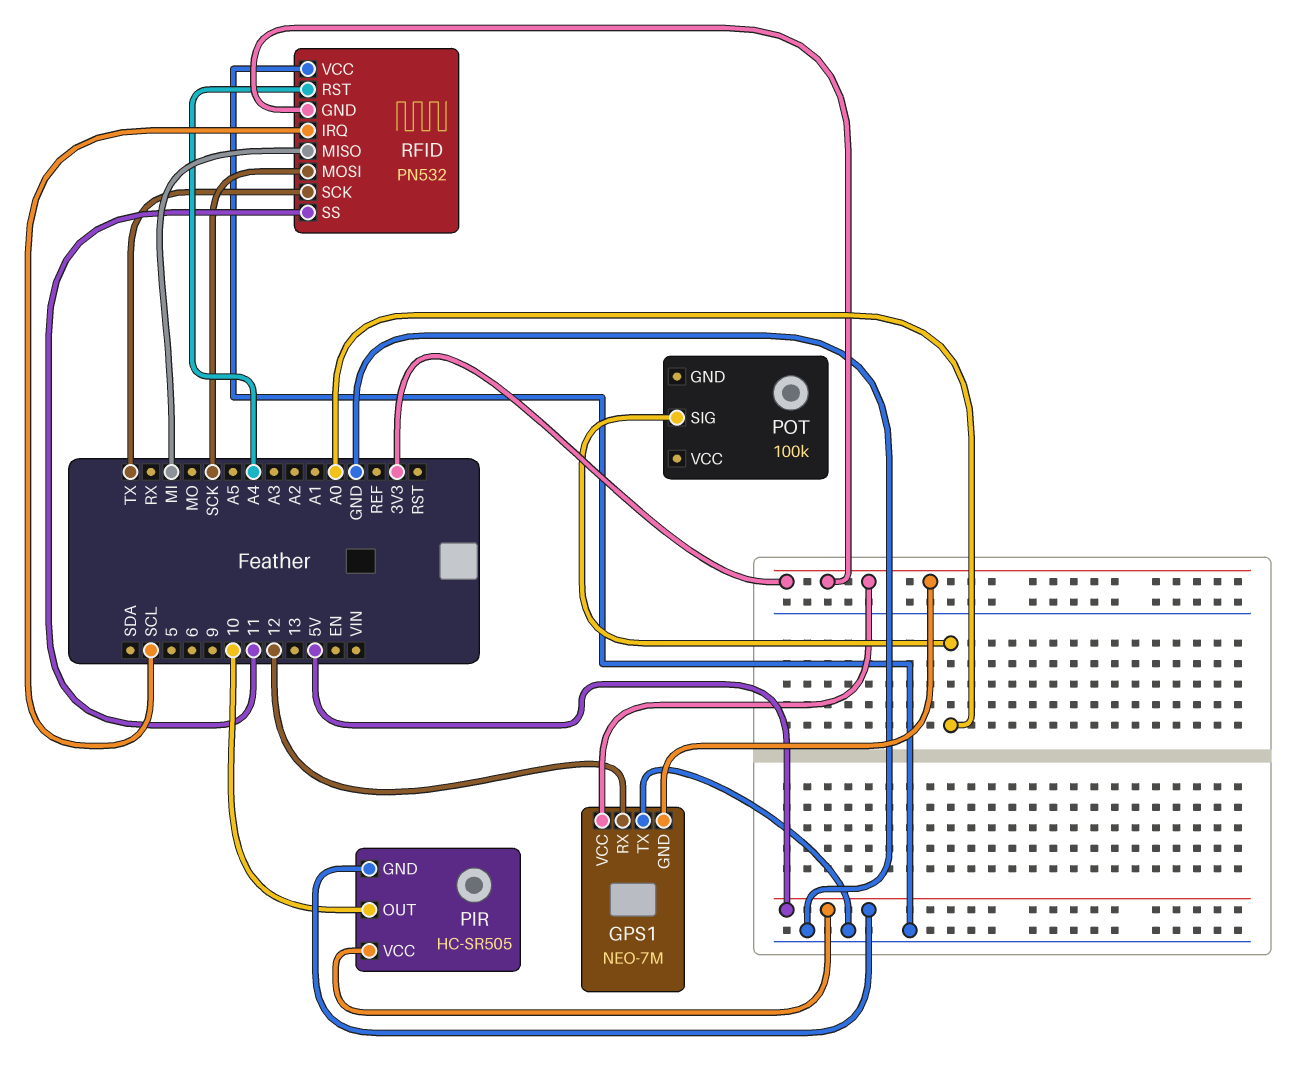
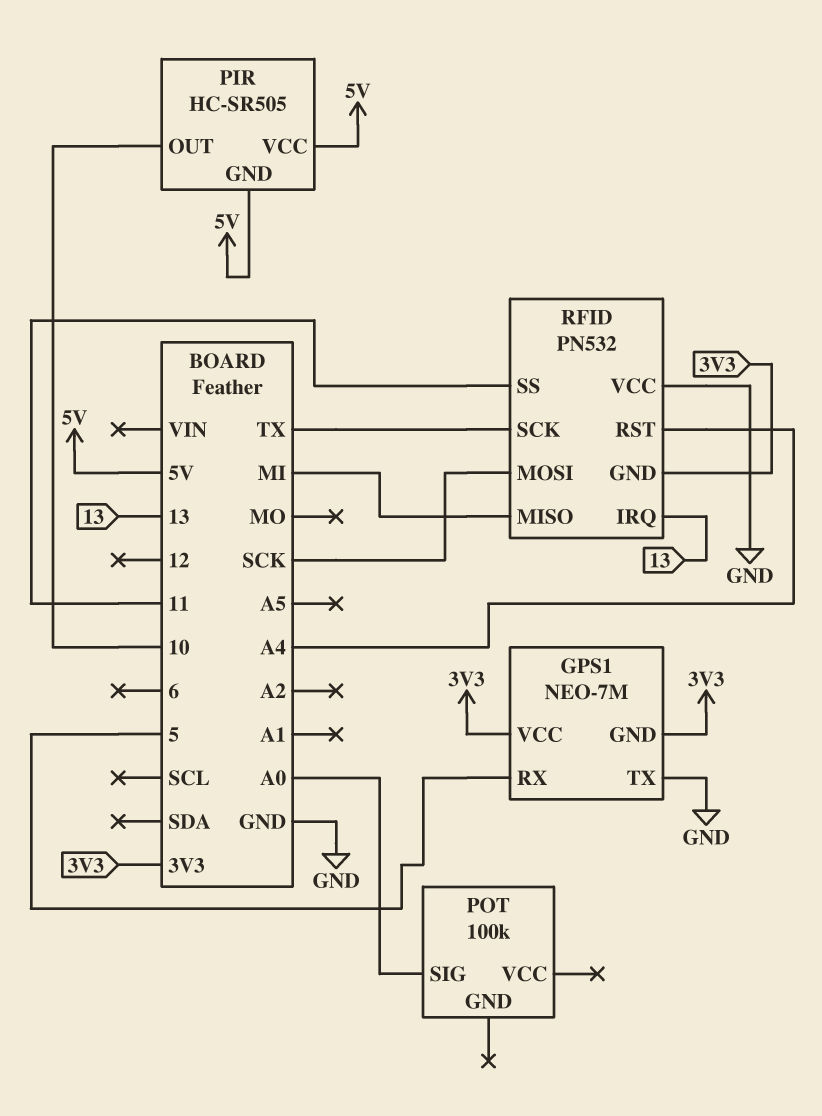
GPS1 pin RX: 12 -> 5
RFID pin IRQ: SCL -> 13

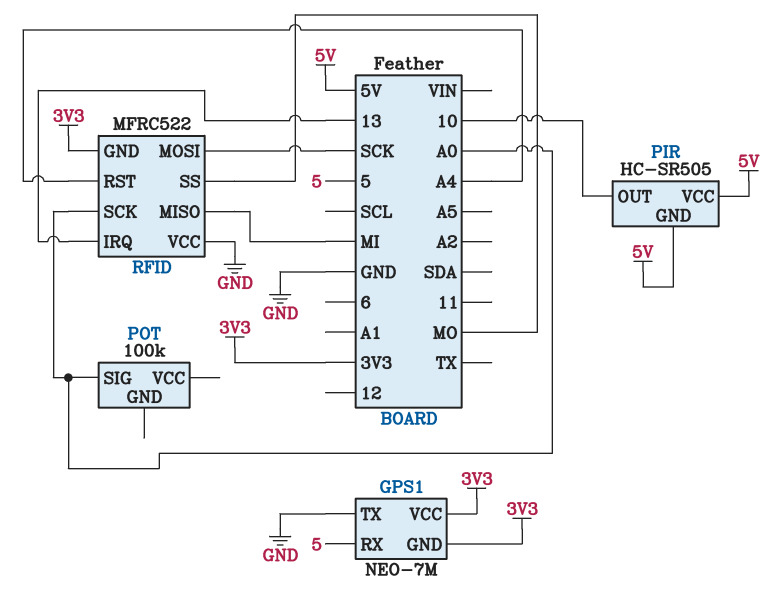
RFID: PN532 -> MFRC522
RFID pin SCK: TX -> A0
RFID pin SS: 11 -> MO

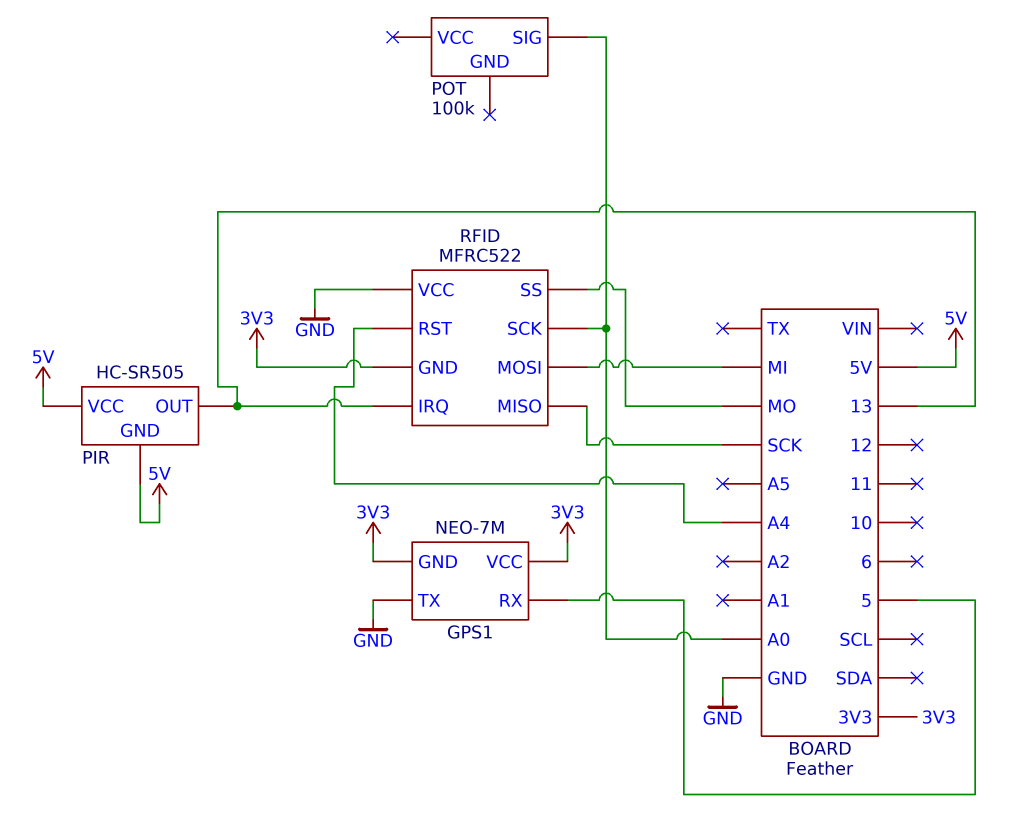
PIR pin OUT: 10 -> 13
RFID pin MISO: MI -> SCK
RFID pin MOSI: SCK -> MI

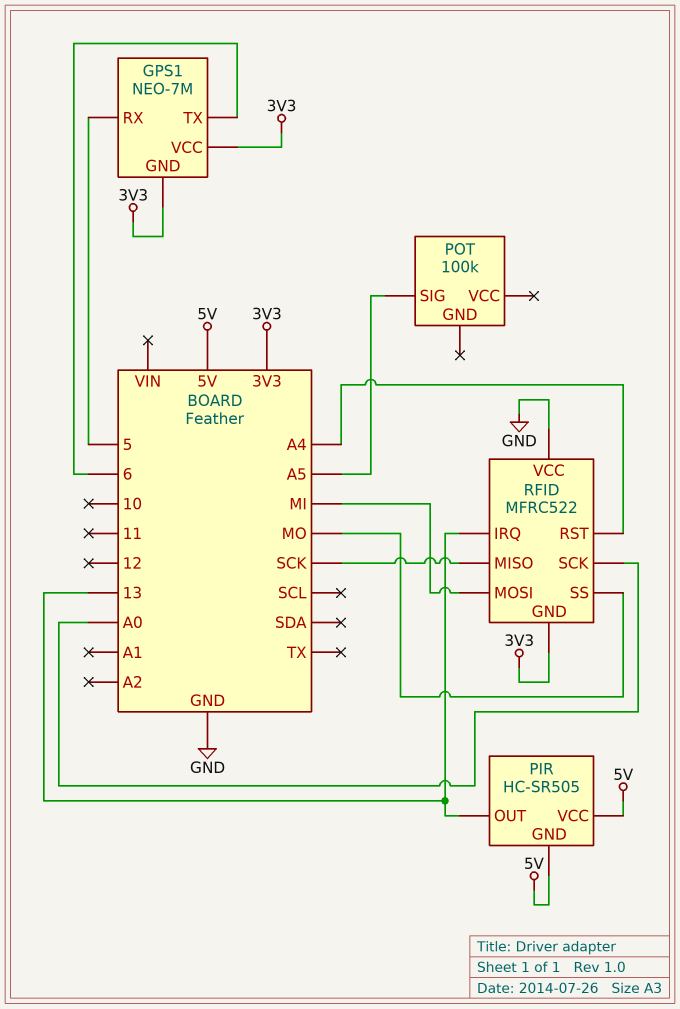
GPS1 pin TX: GND -> 6
POT pin SIG: A0 -> A5

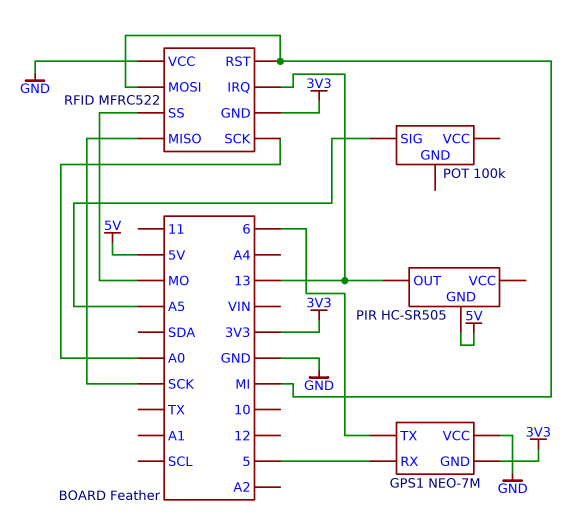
GPS1 pin VCC: 3V3 -> GND
PIR pin VCC: 5V -> none
RFID pin RST: A4 -> MI

